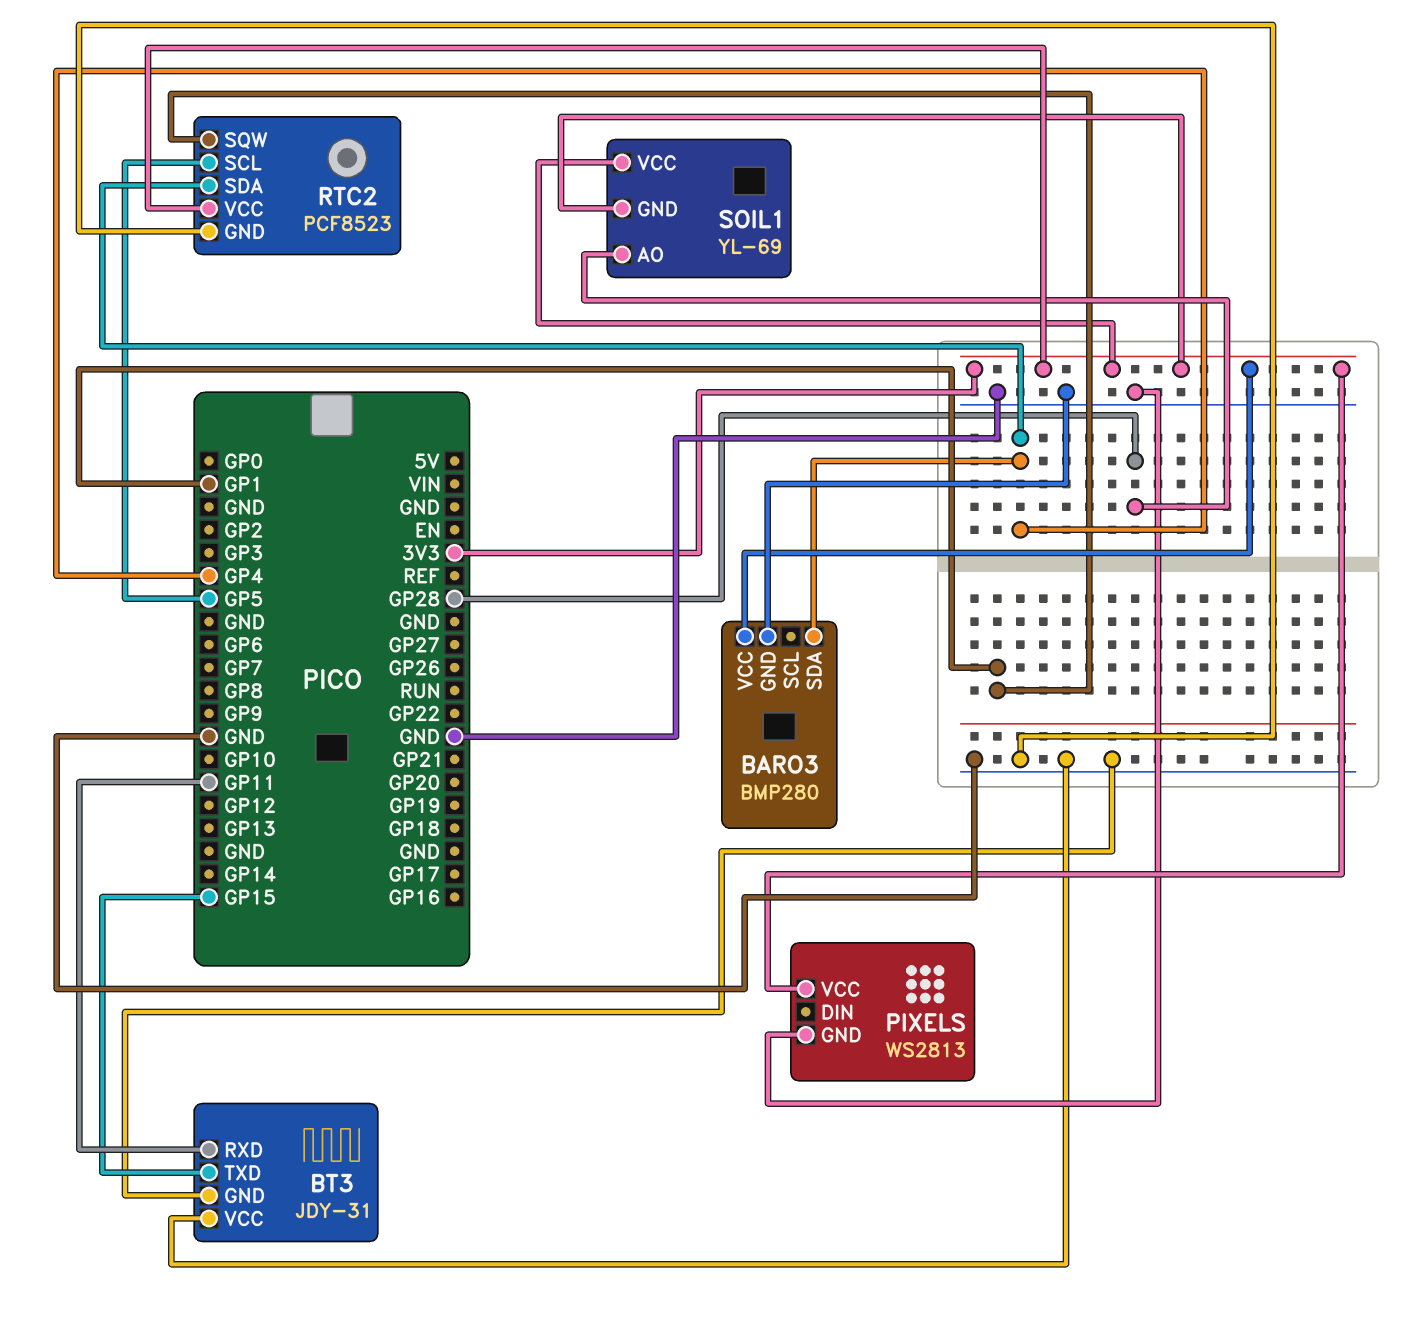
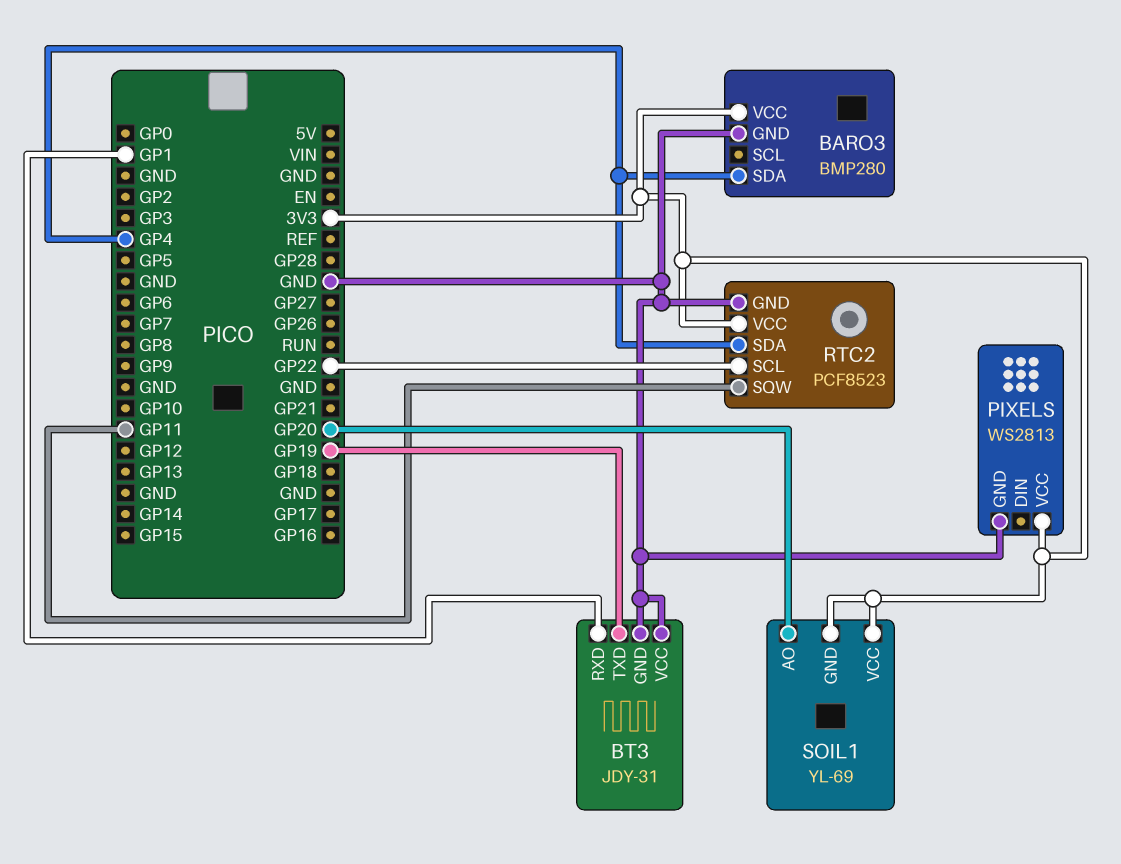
BT3 pin RXD: GP11 -> GP1
BT3 pin TXD: GP15 -> GP19
RTC2 pin SCL: GP5 -> GP22
RTC2 pin SQW: GP1 -> GP11
SOIL1 pin AO: GP28 -> GP20

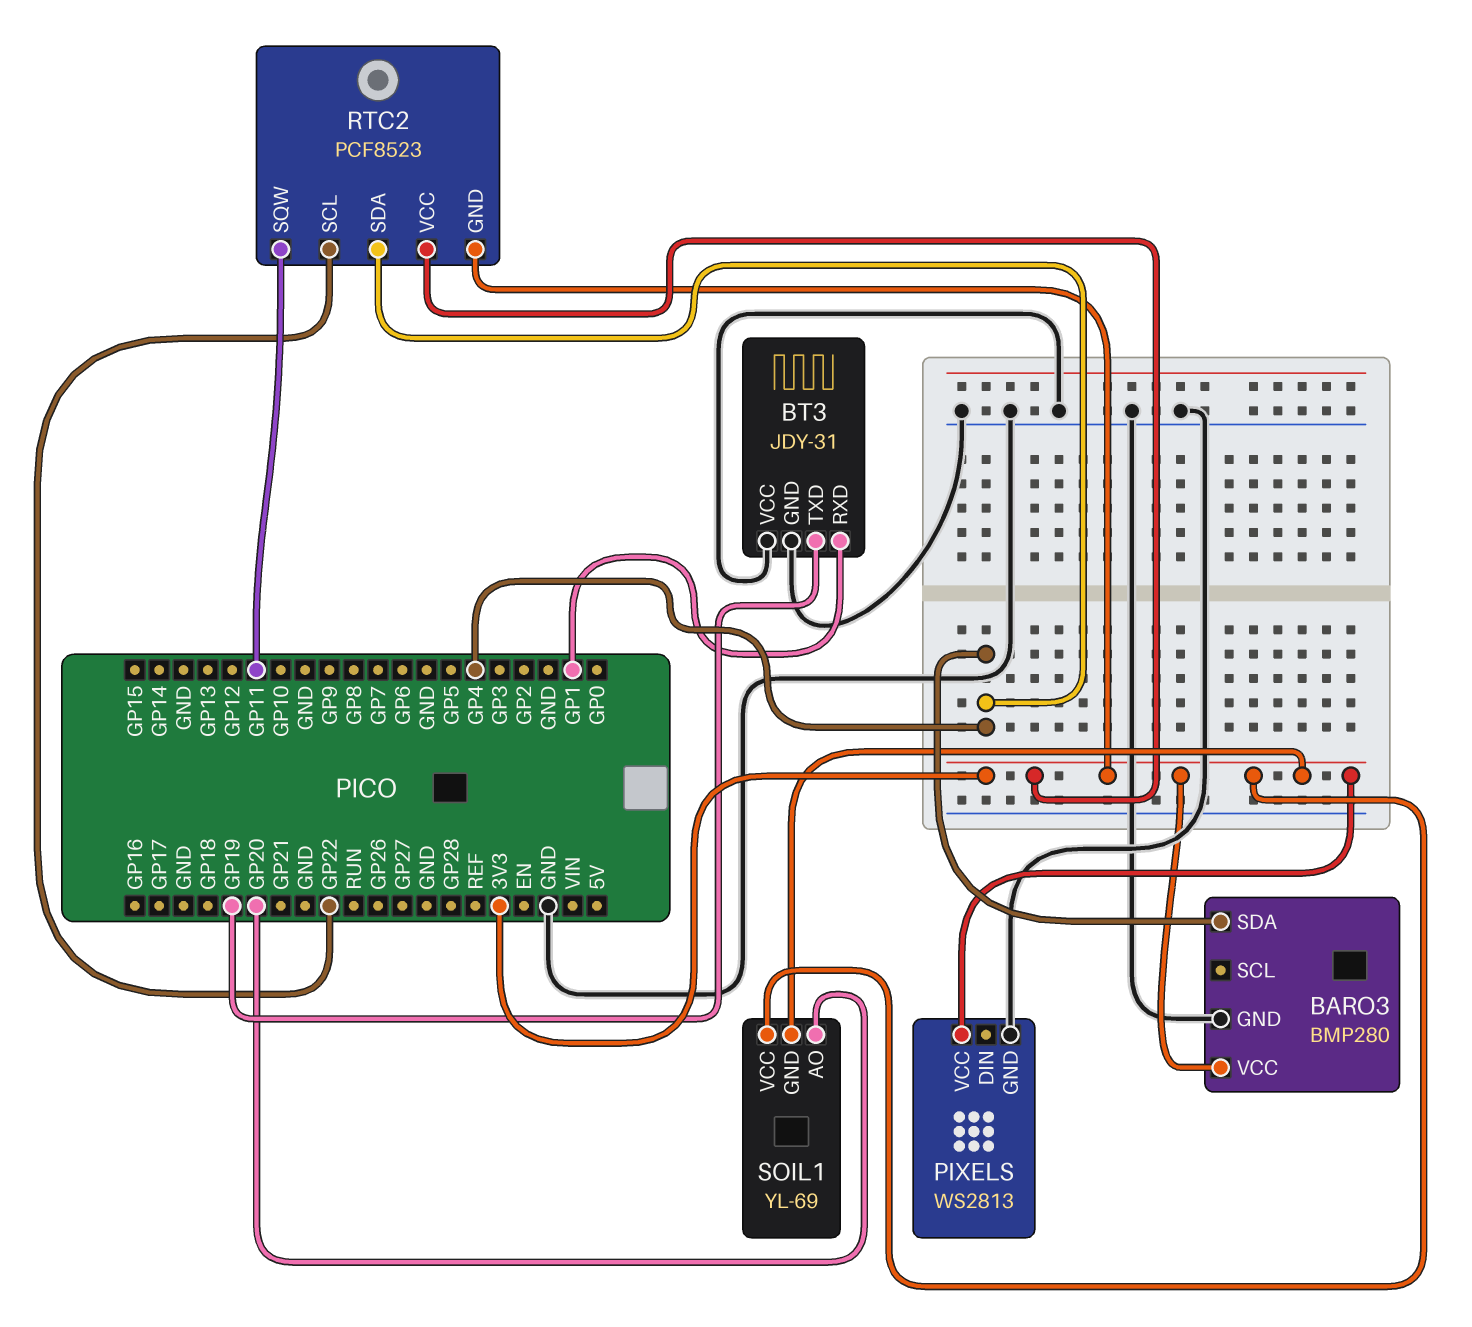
RTC2 pin GND: GND -> 3V3

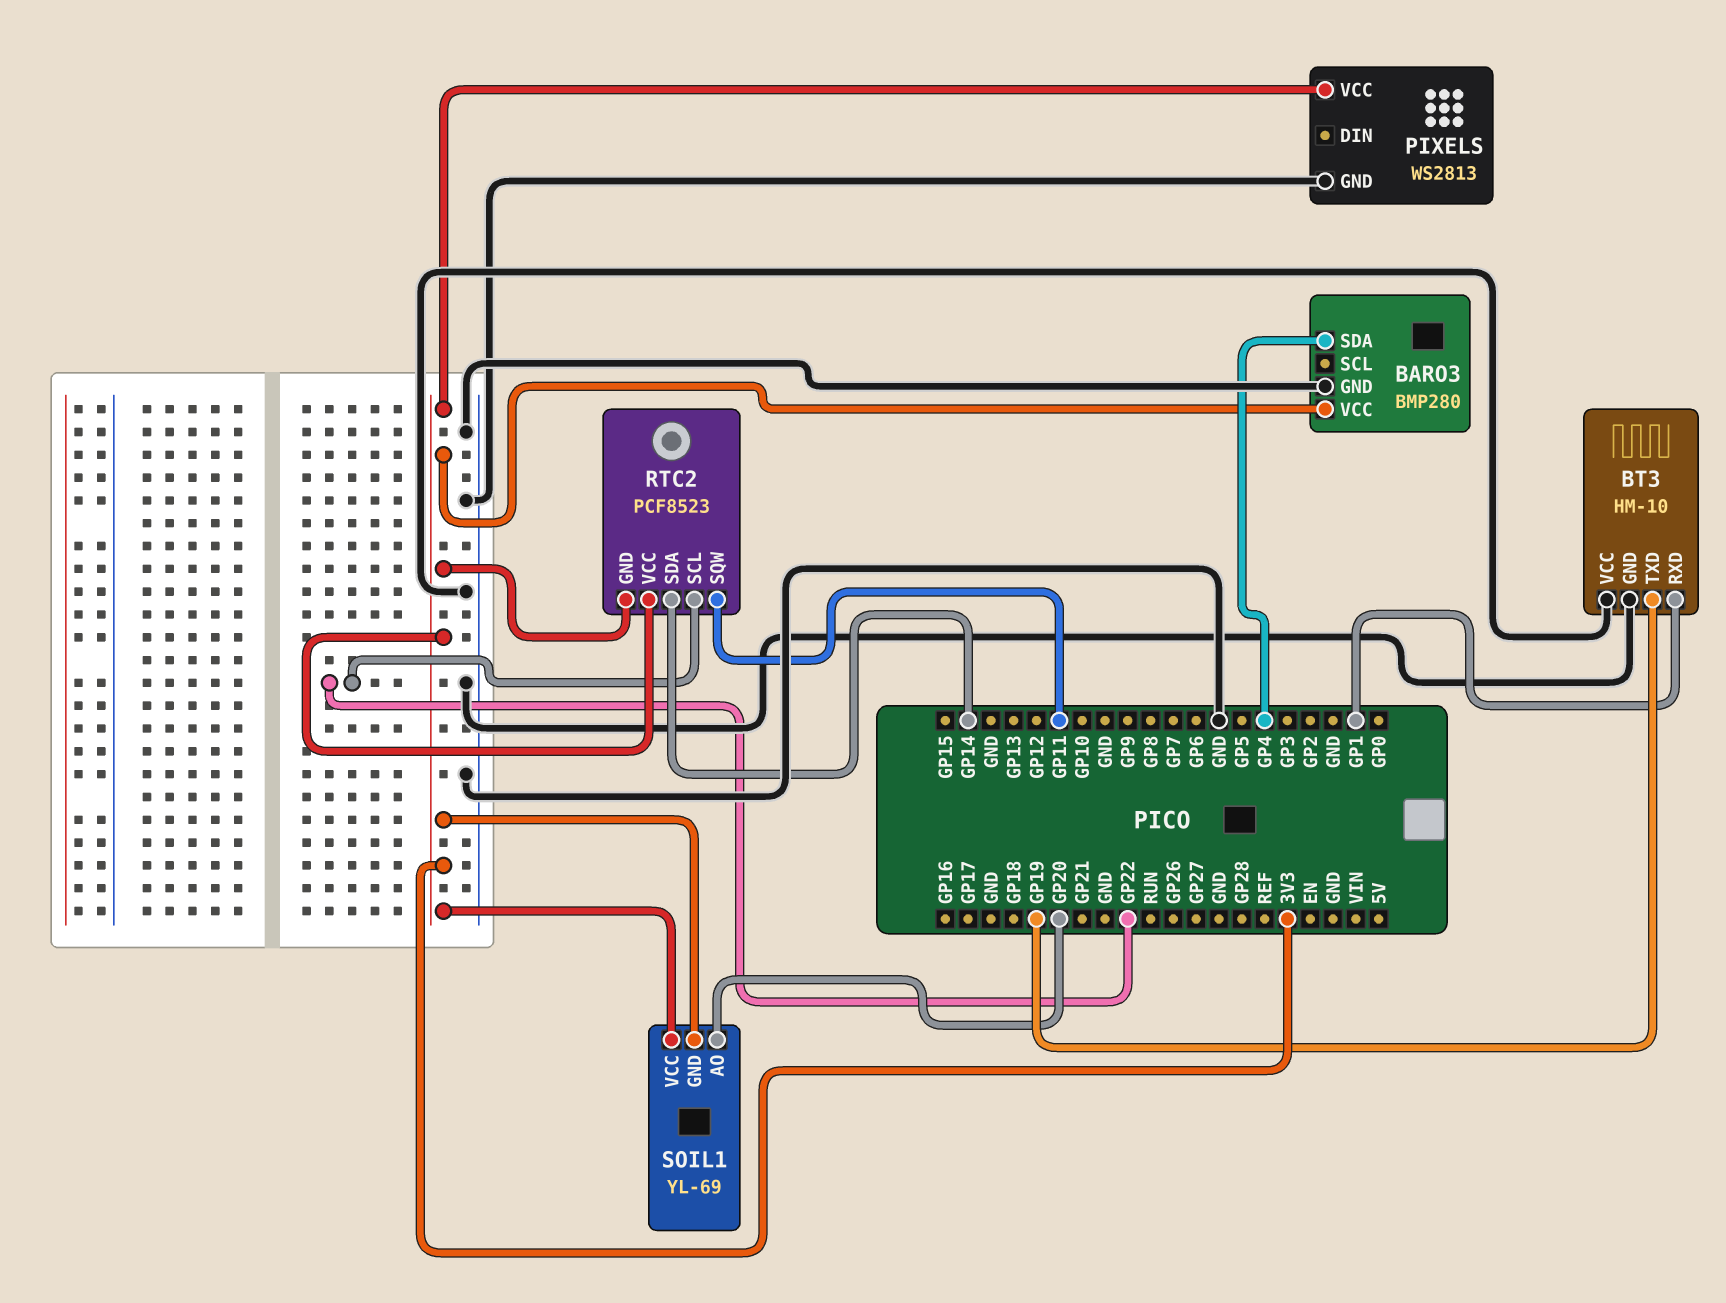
BT3: JDY-31 -> HM-10
RTC2 pin SDA: GP4 -> GP14

